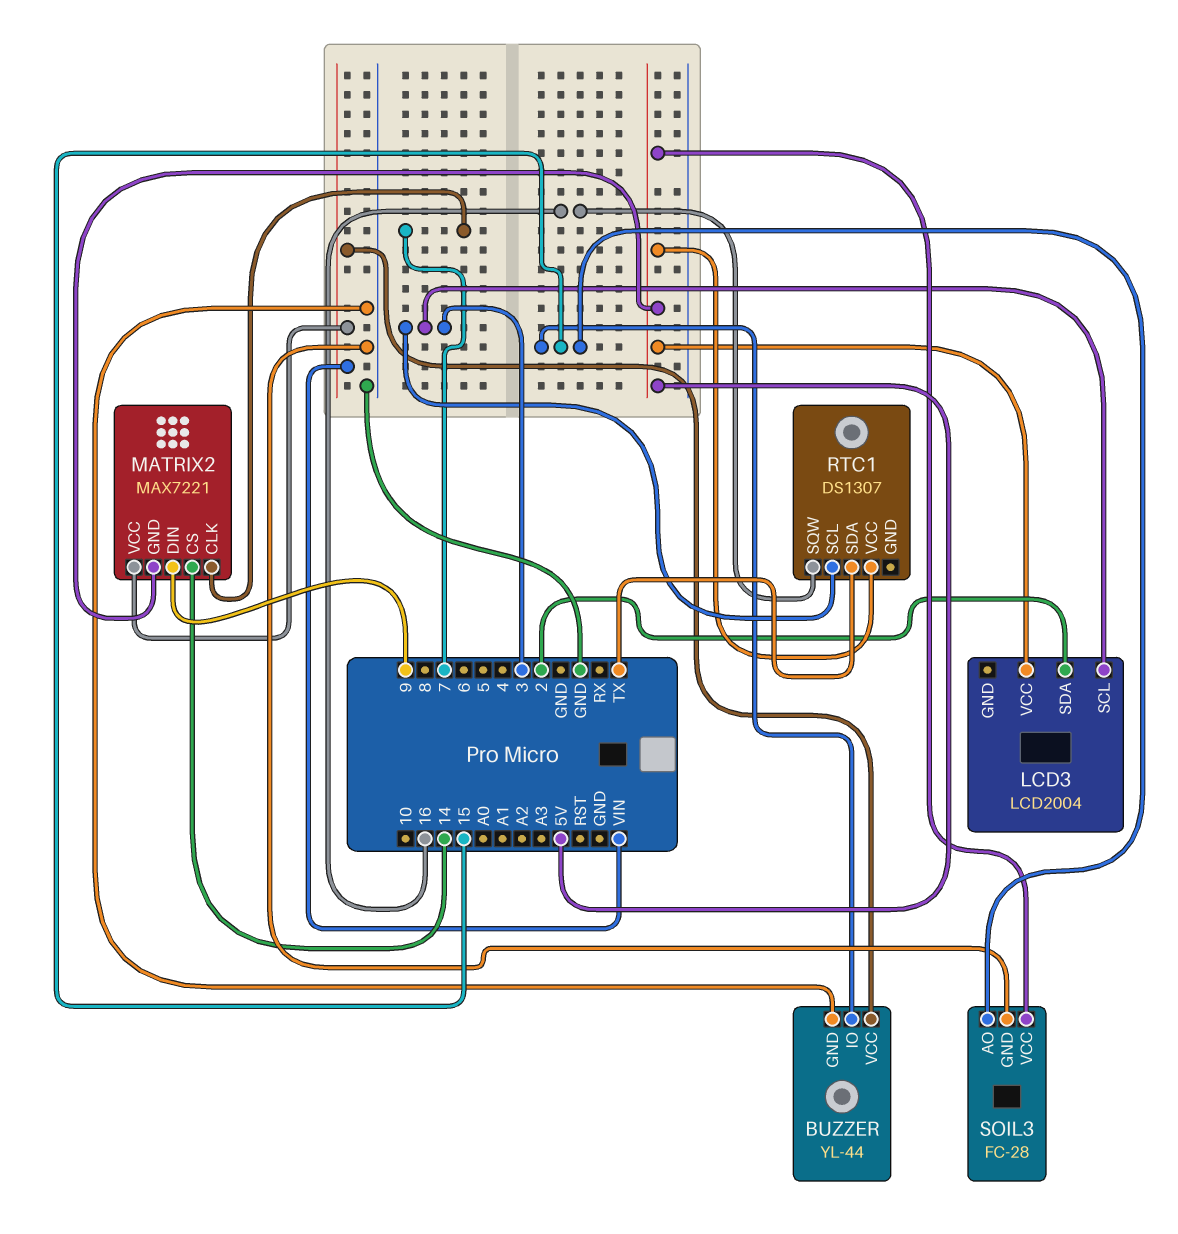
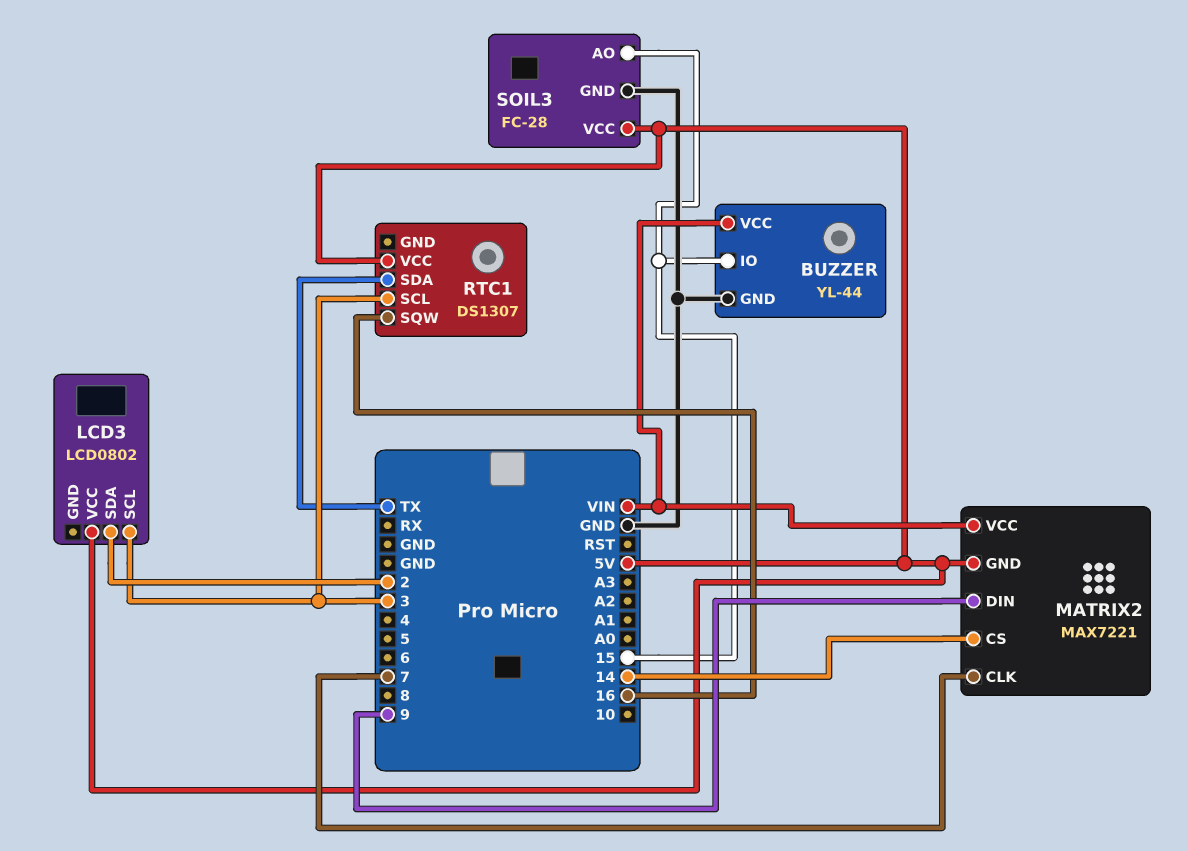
LCD3: LCD2004 -> LCD0802

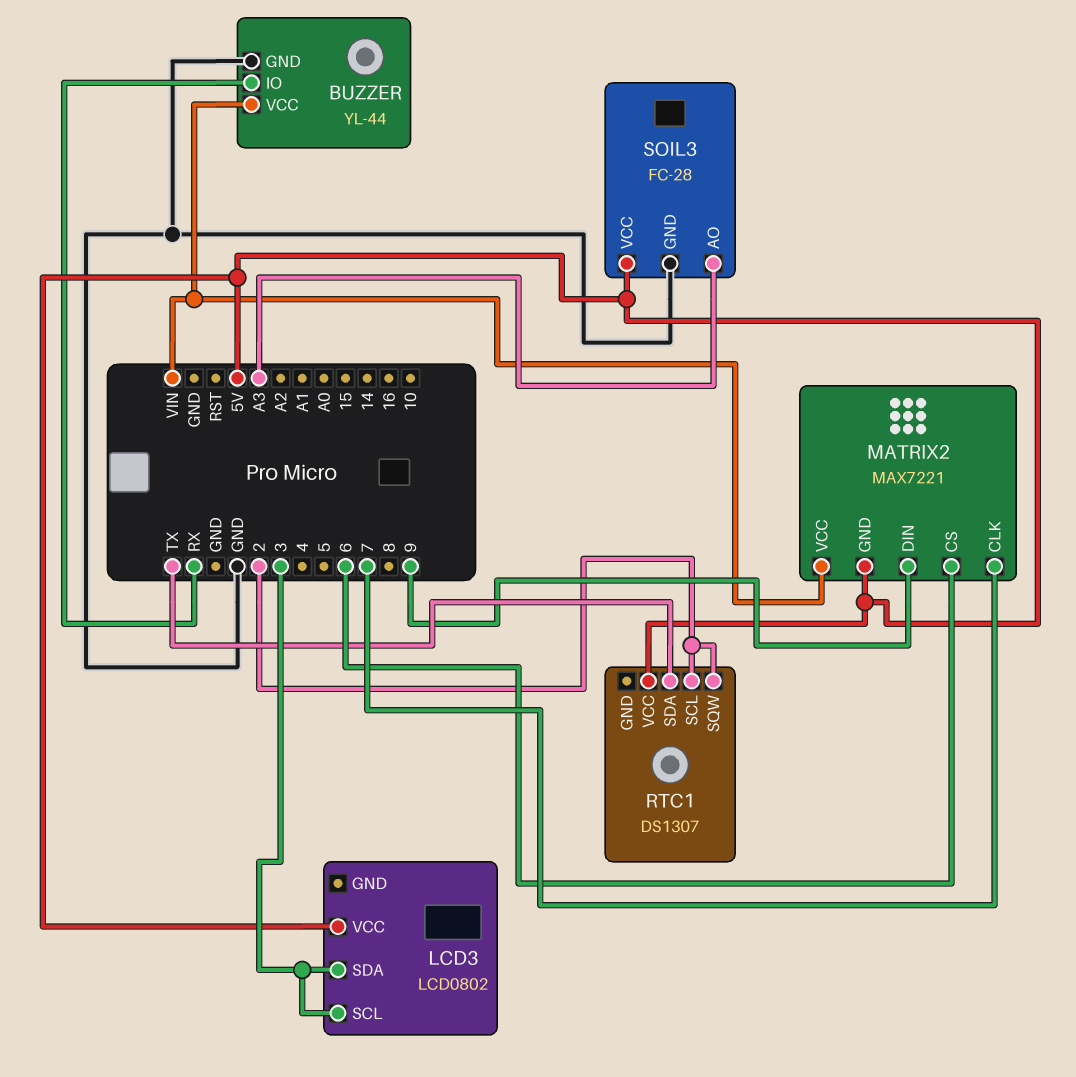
BUZZER pin IO: 15 -> RX
LCD3 pin SDA: 2 -> 3
MATRIX2 pin CS: 14 -> 6
RTC1 pin SCL: 3 -> 2
RTC1 pin SQW: 16 -> 2
SOIL3 pin AO: 15 -> A3

